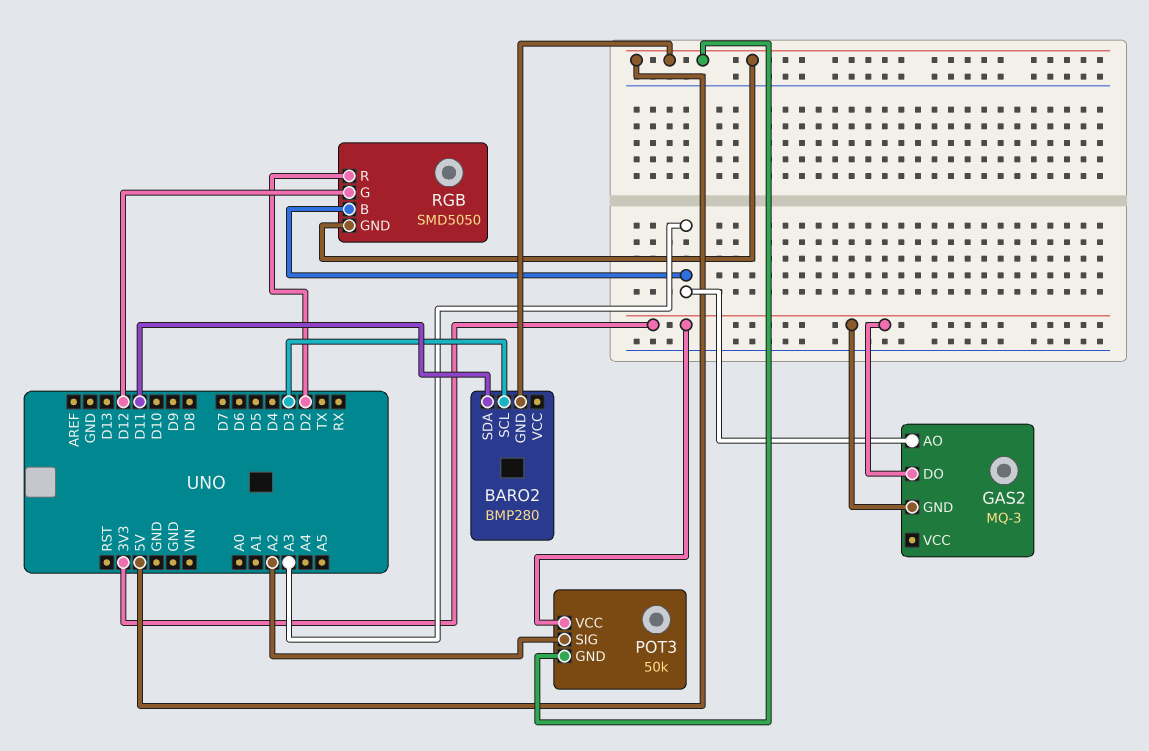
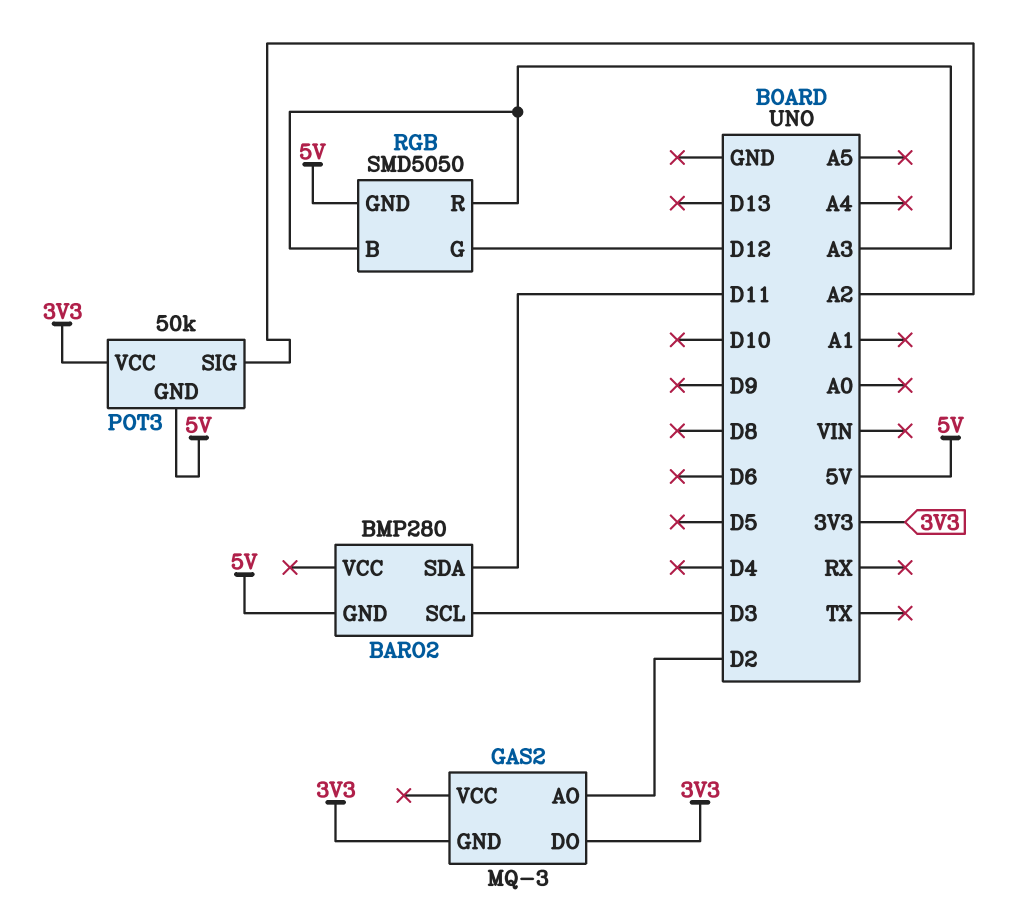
GAS2 pin AO: A3 -> D2
RGB pin R: D2 -> A3

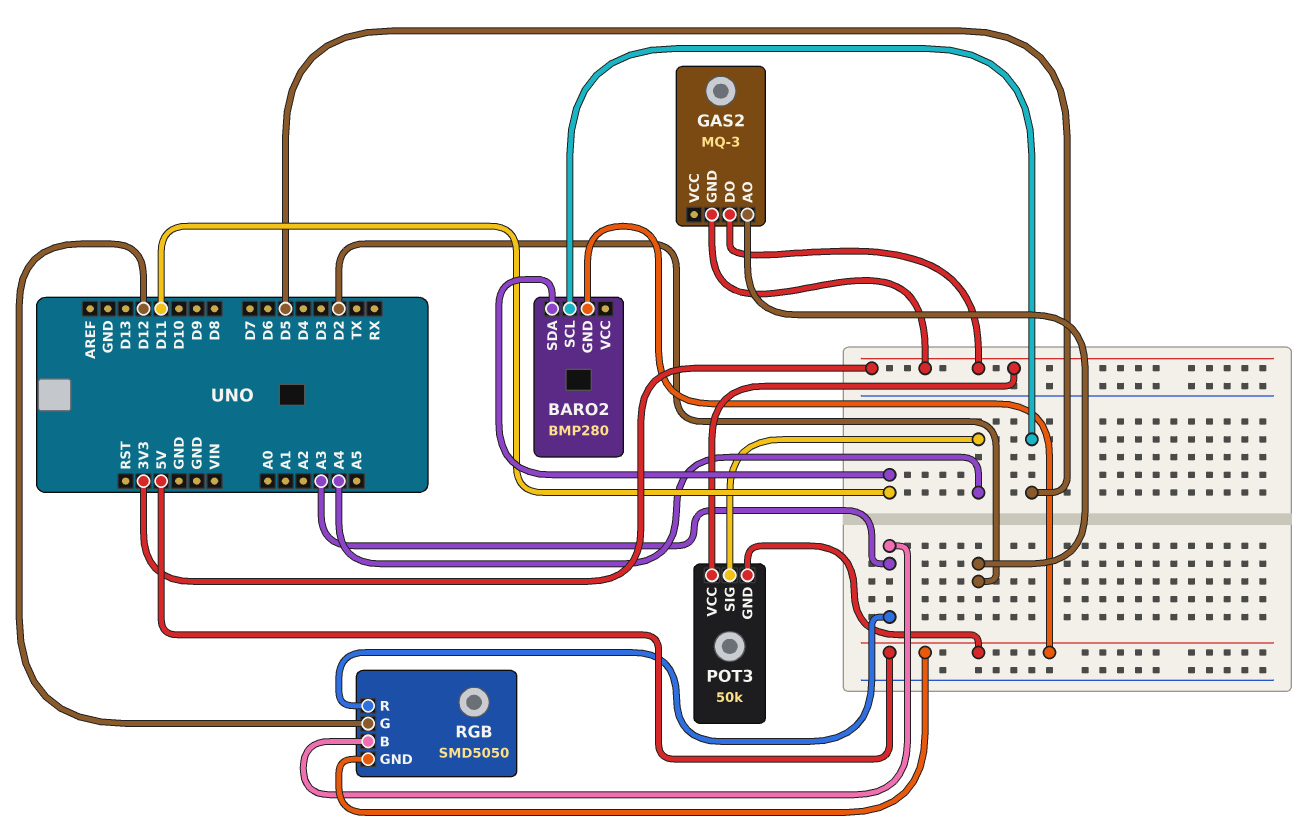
BARO2 pin SCL: D3 -> D5
POT3 pin SIG: A2 -> A4

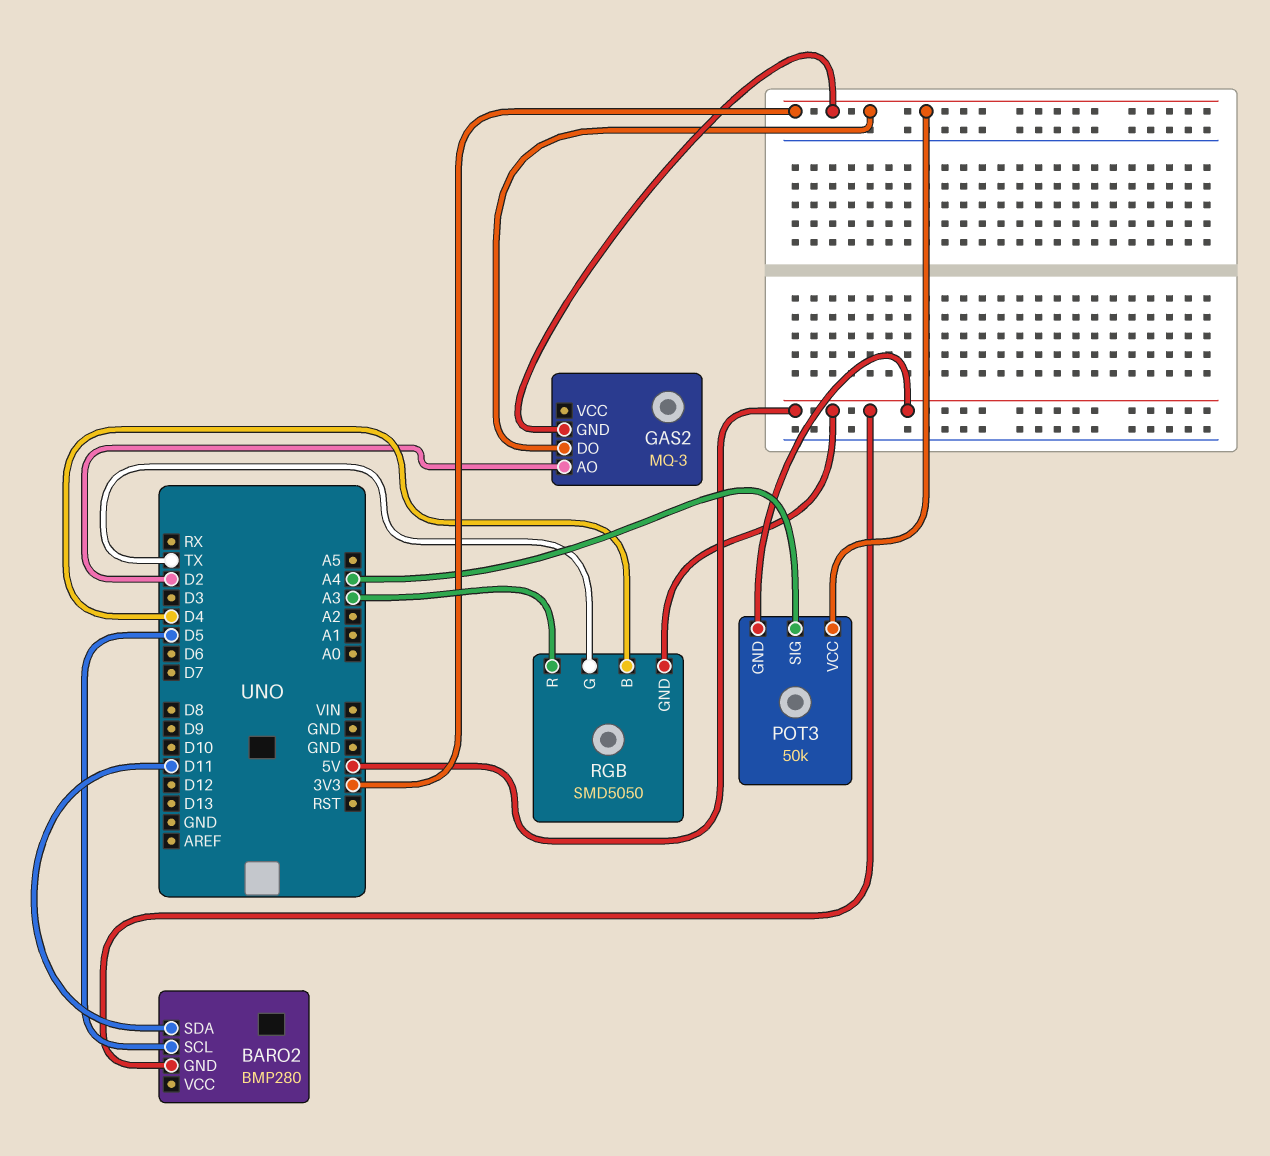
RGB pin B: A3 -> D4
RGB pin G: D12 -> TX

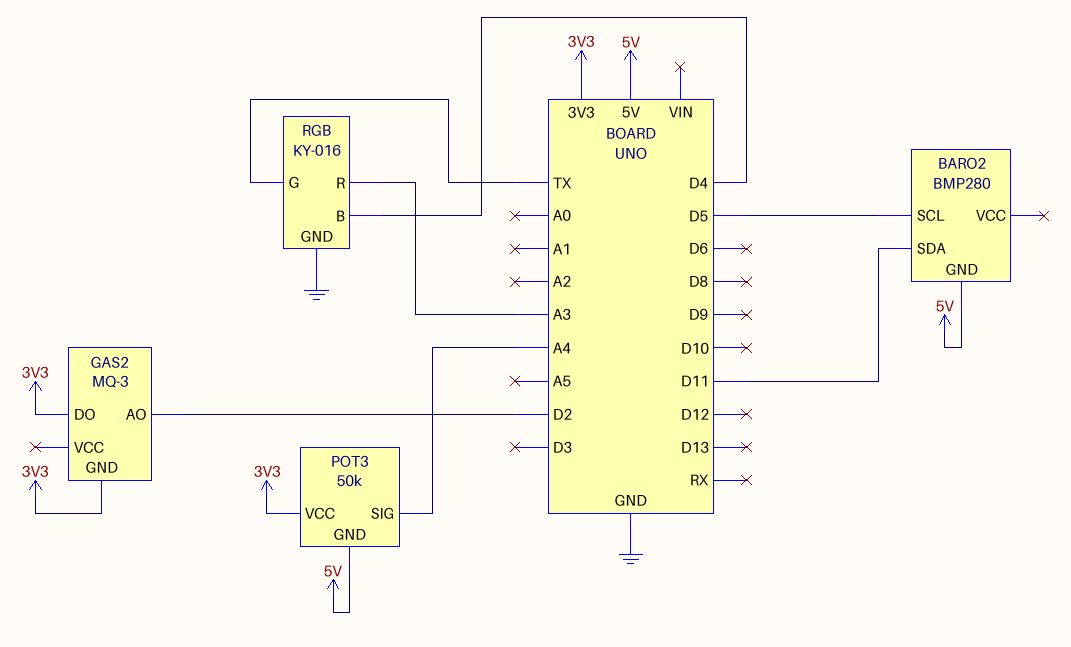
RGB: SMD5050 -> KY-016
RGB pin GND: 5V -> GND

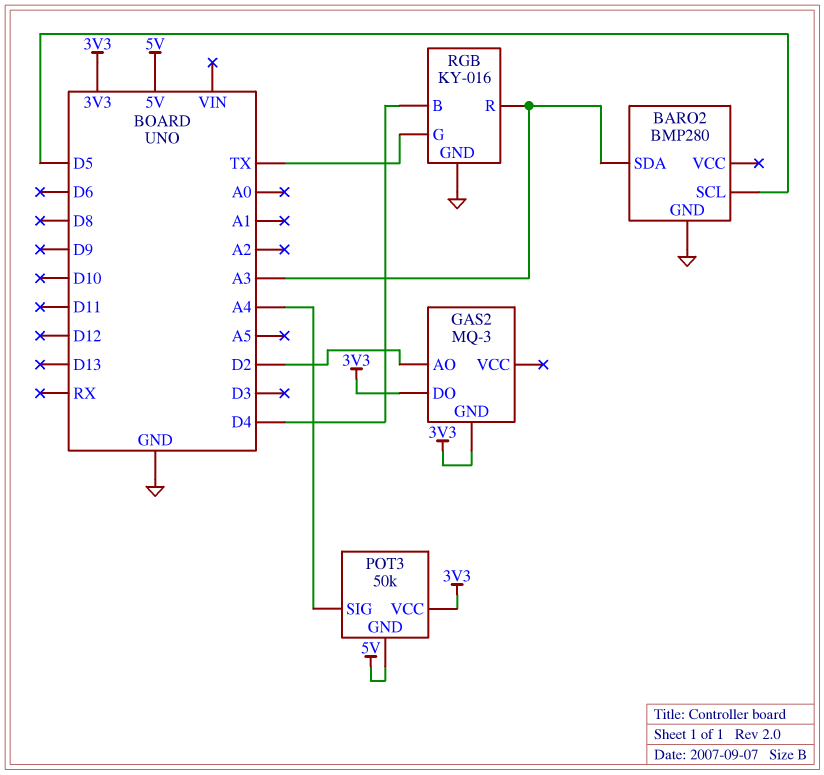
BARO2 pin GND: 5V -> GND
BARO2 pin SDA: D11 -> A3

